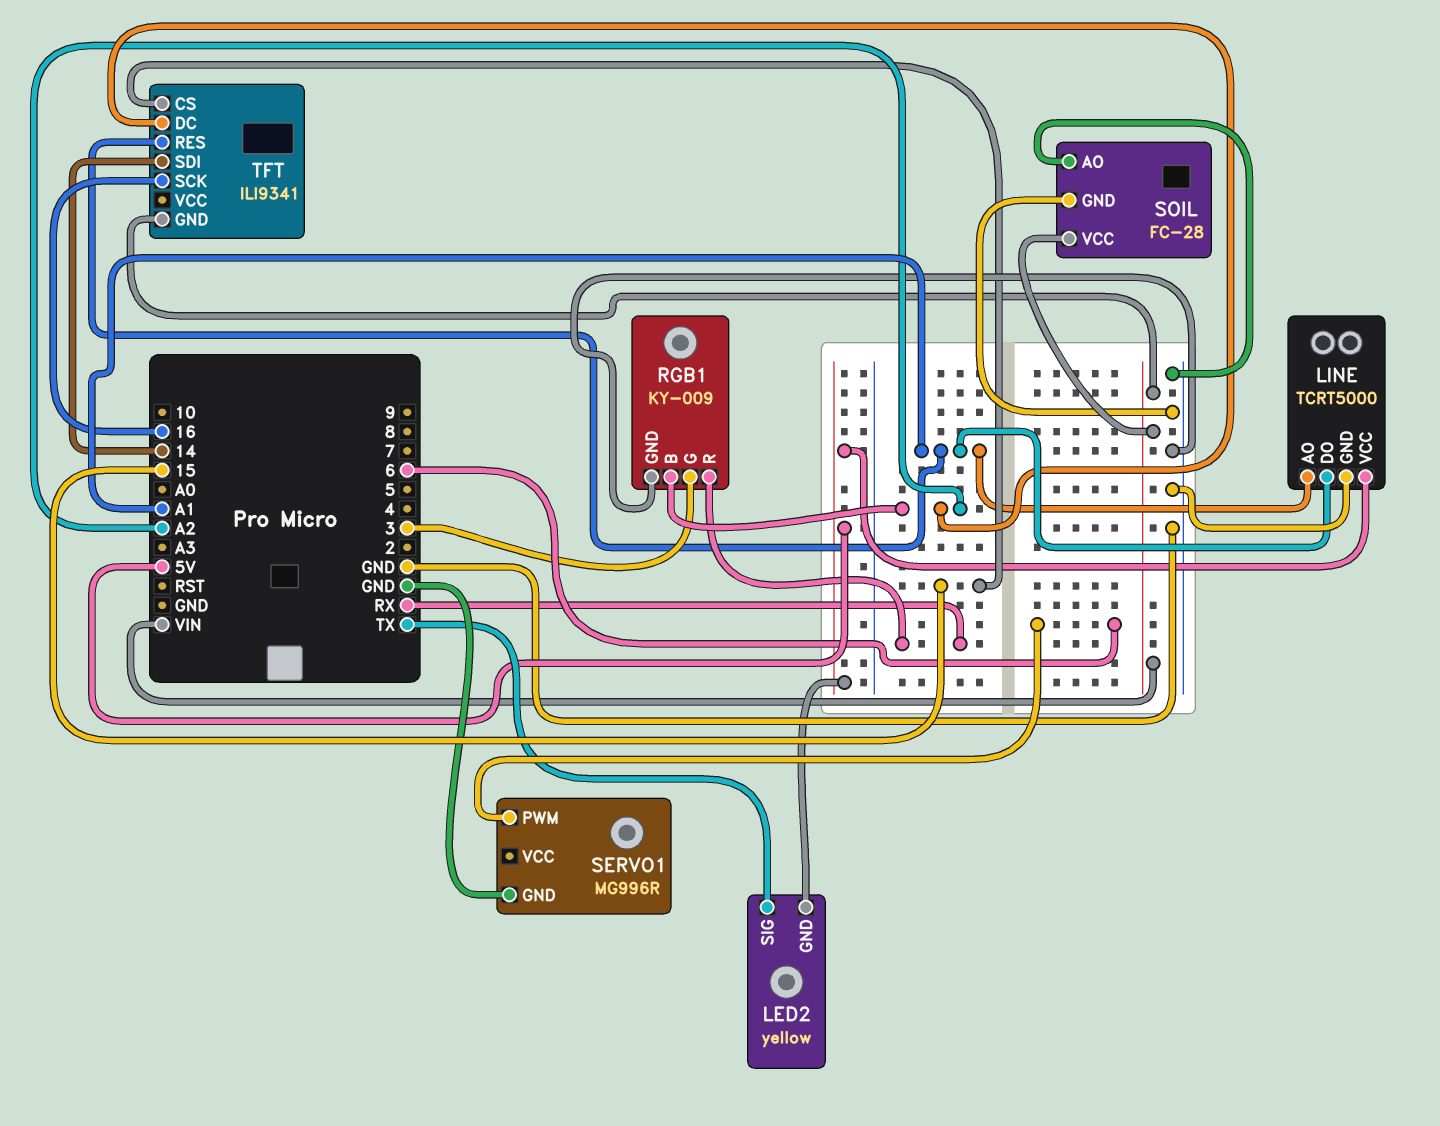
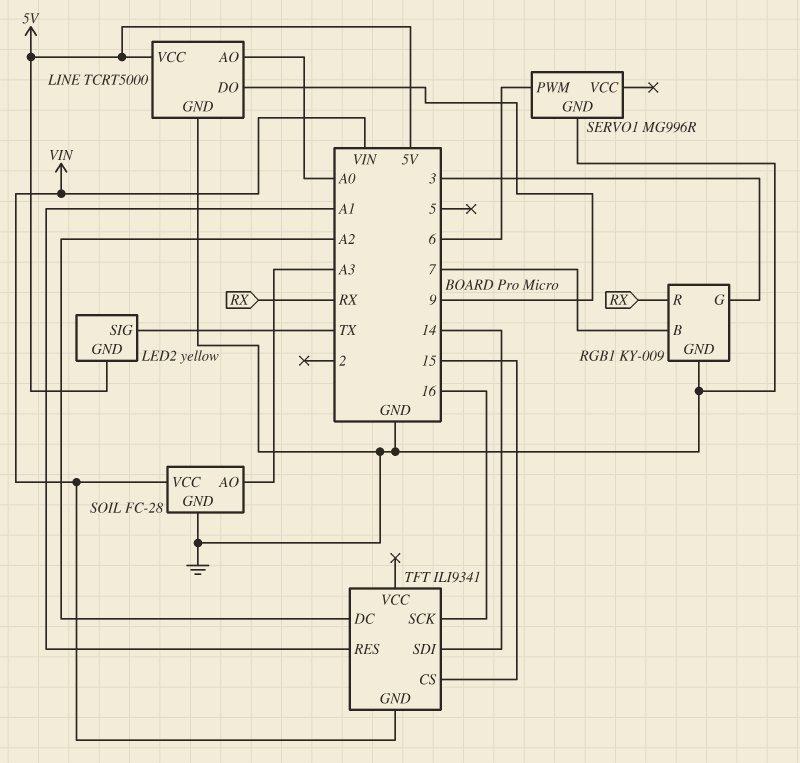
LINE pin AO: A1 -> A0
LINE pin DO: A1 -> 9
RGB1 pin B: A2 -> 7
SOIL pin AO: GND -> A3

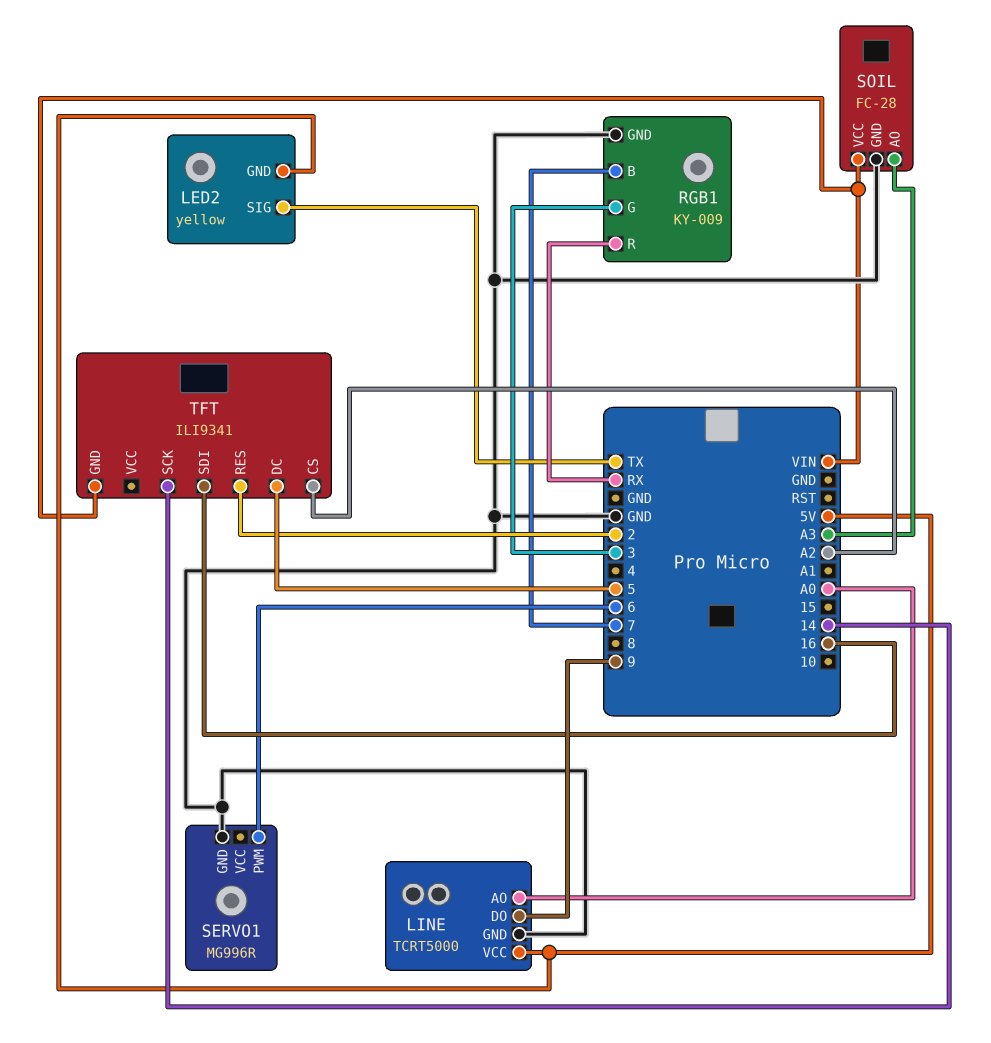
TFT pin CS: 15 -> A2
TFT pin DC: A2 -> 5
TFT pin RES: A1 -> 2
TFT pin SCK: 16 -> 14
TFT pin SDI: 14 -> 16

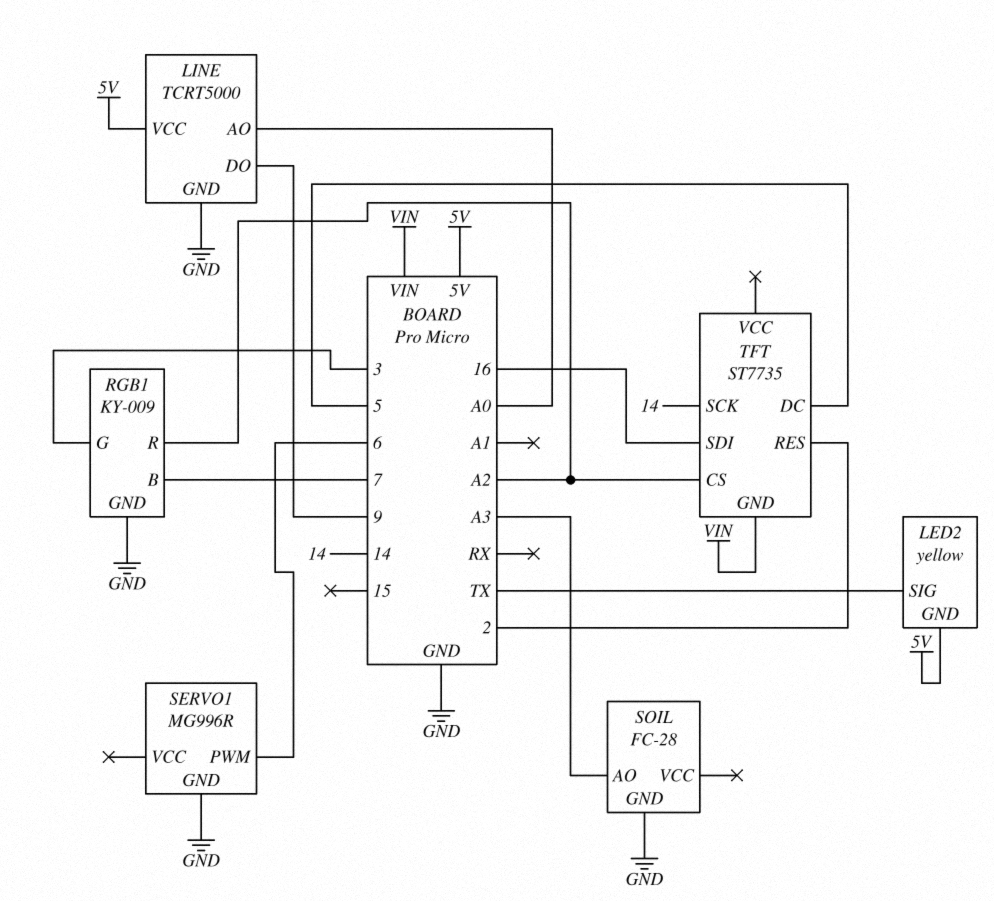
RGB1 pin R: RX -> A2
SOIL pin VCC: VIN -> none
TFT: ILI9341 -> ST7735

